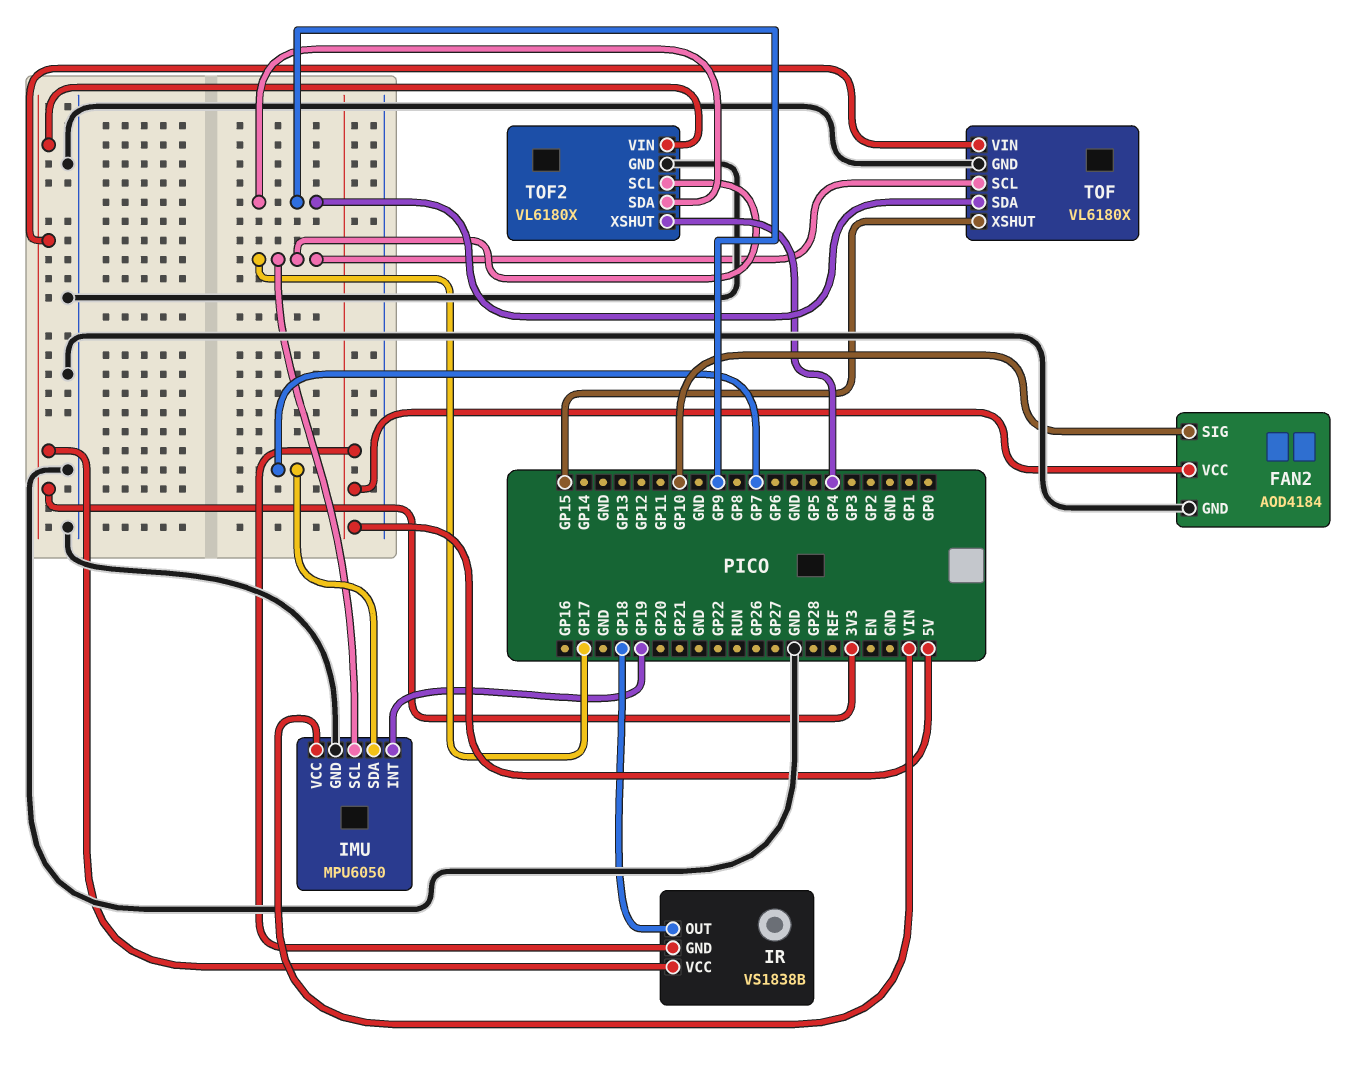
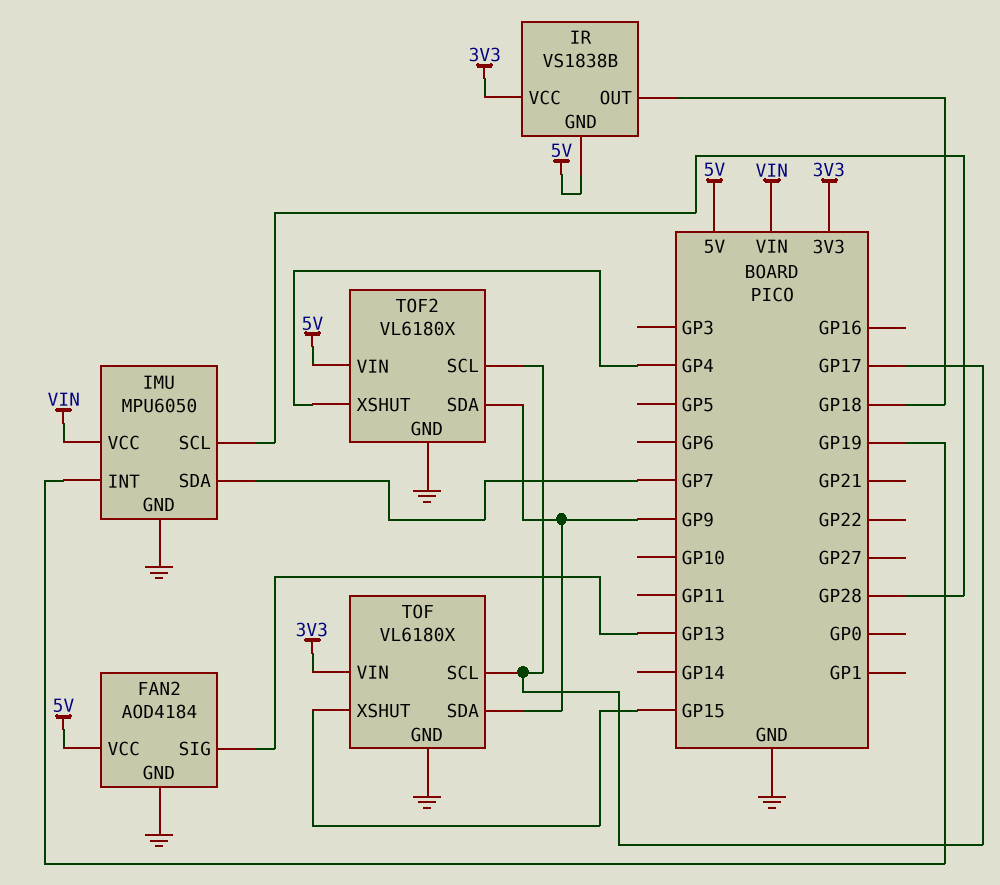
FAN2 pin SIG: GP10 -> GP13
IMU pin SCL: GP17 -> GP28
TOF2 pin VIN: 3V3 -> 5V

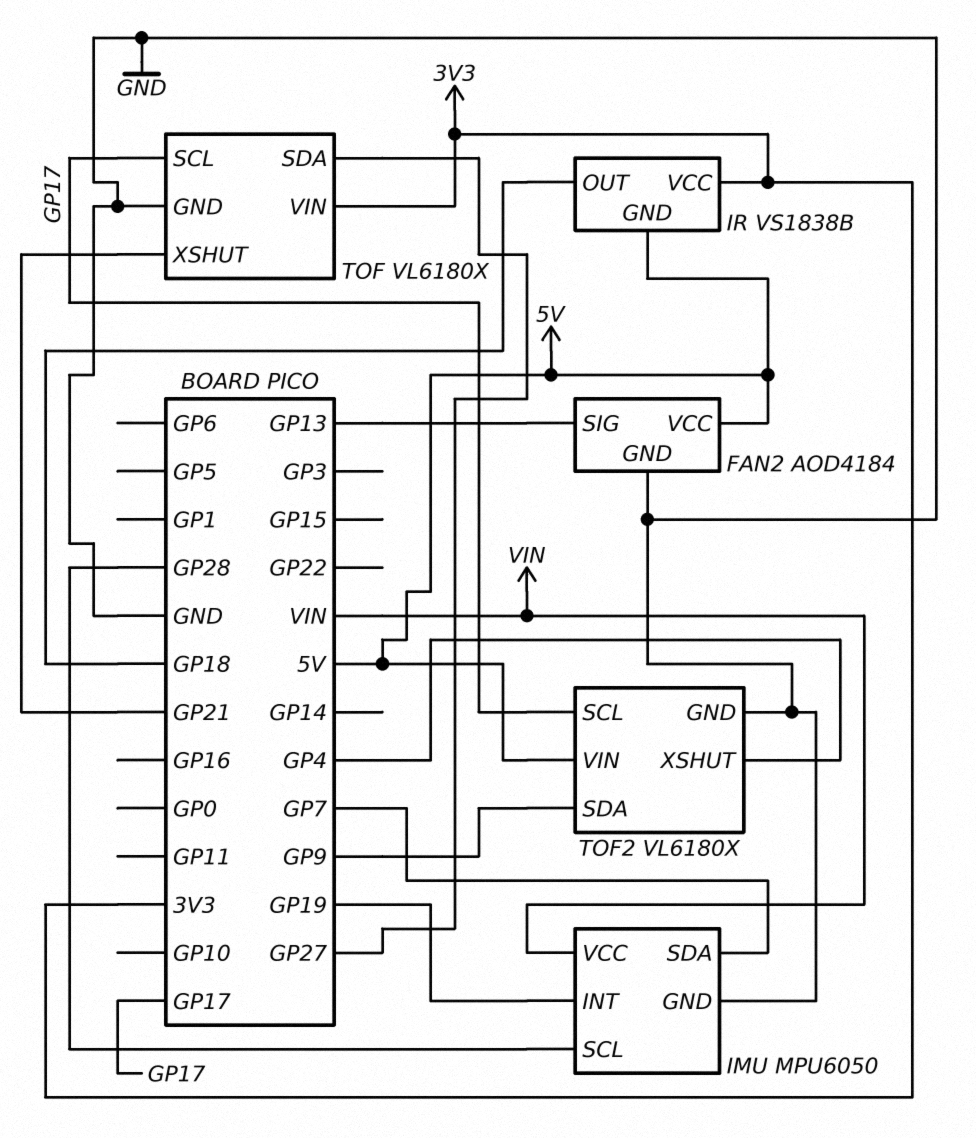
TOF pin SDA: GP9 -> GP27
TOF pin XSHUT: GP15 -> GP21

